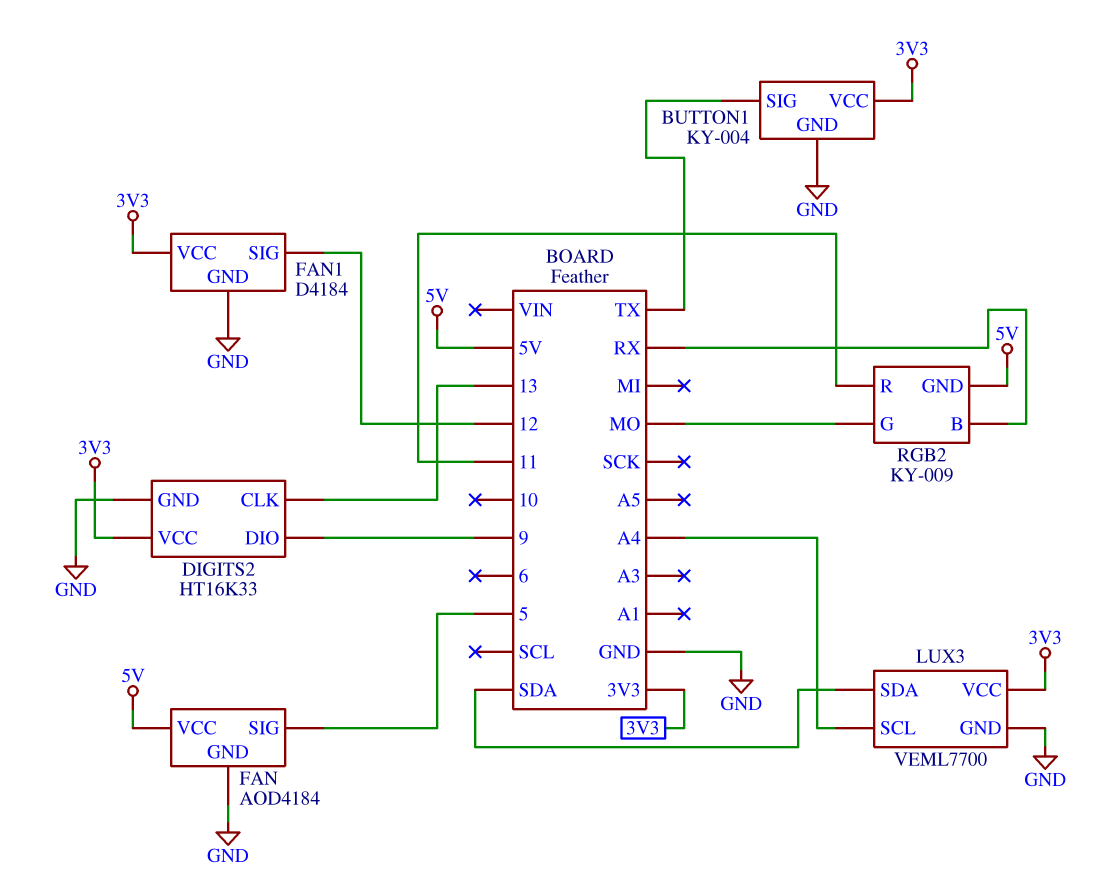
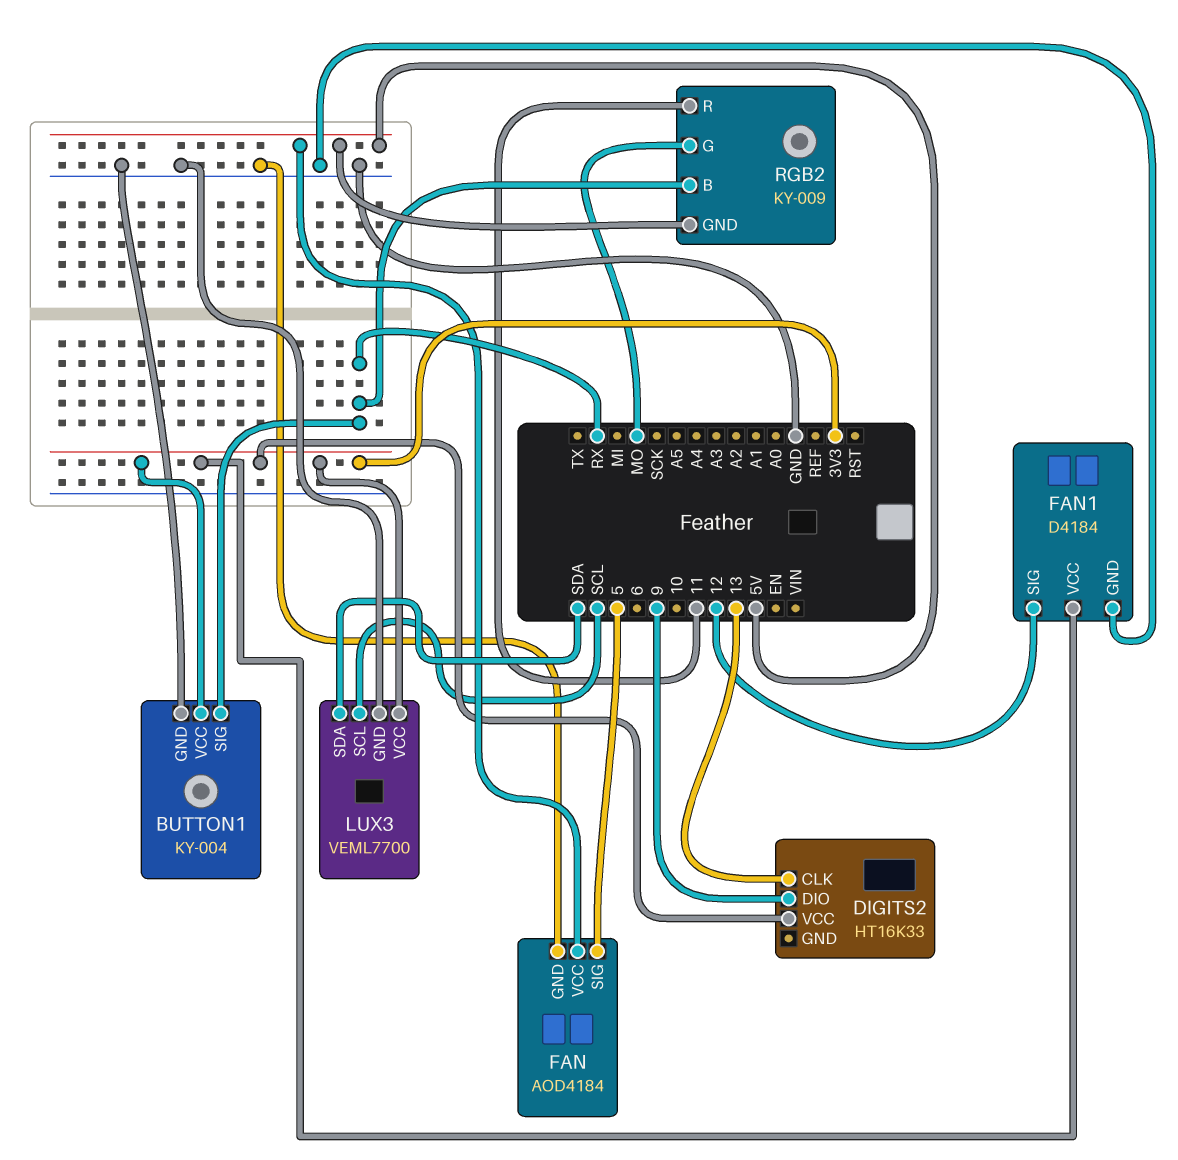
BUTTON1 pin SIG: TX -> RX
DIGITS2 pin GND: GND -> none
LUX3 pin SCL: A4 -> SCL

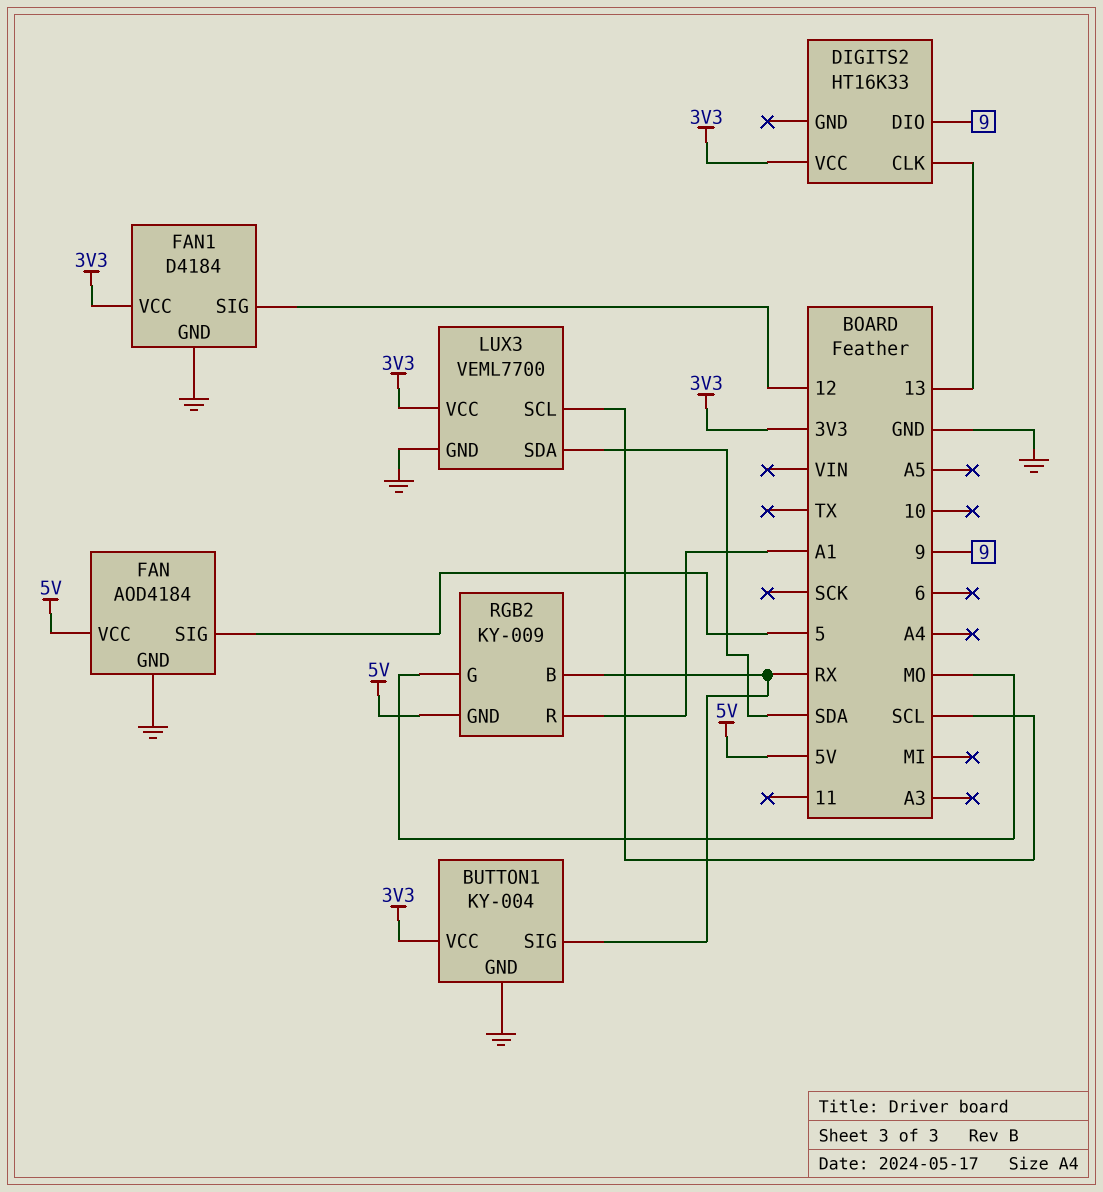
RGB2 pin R: 11 -> A1

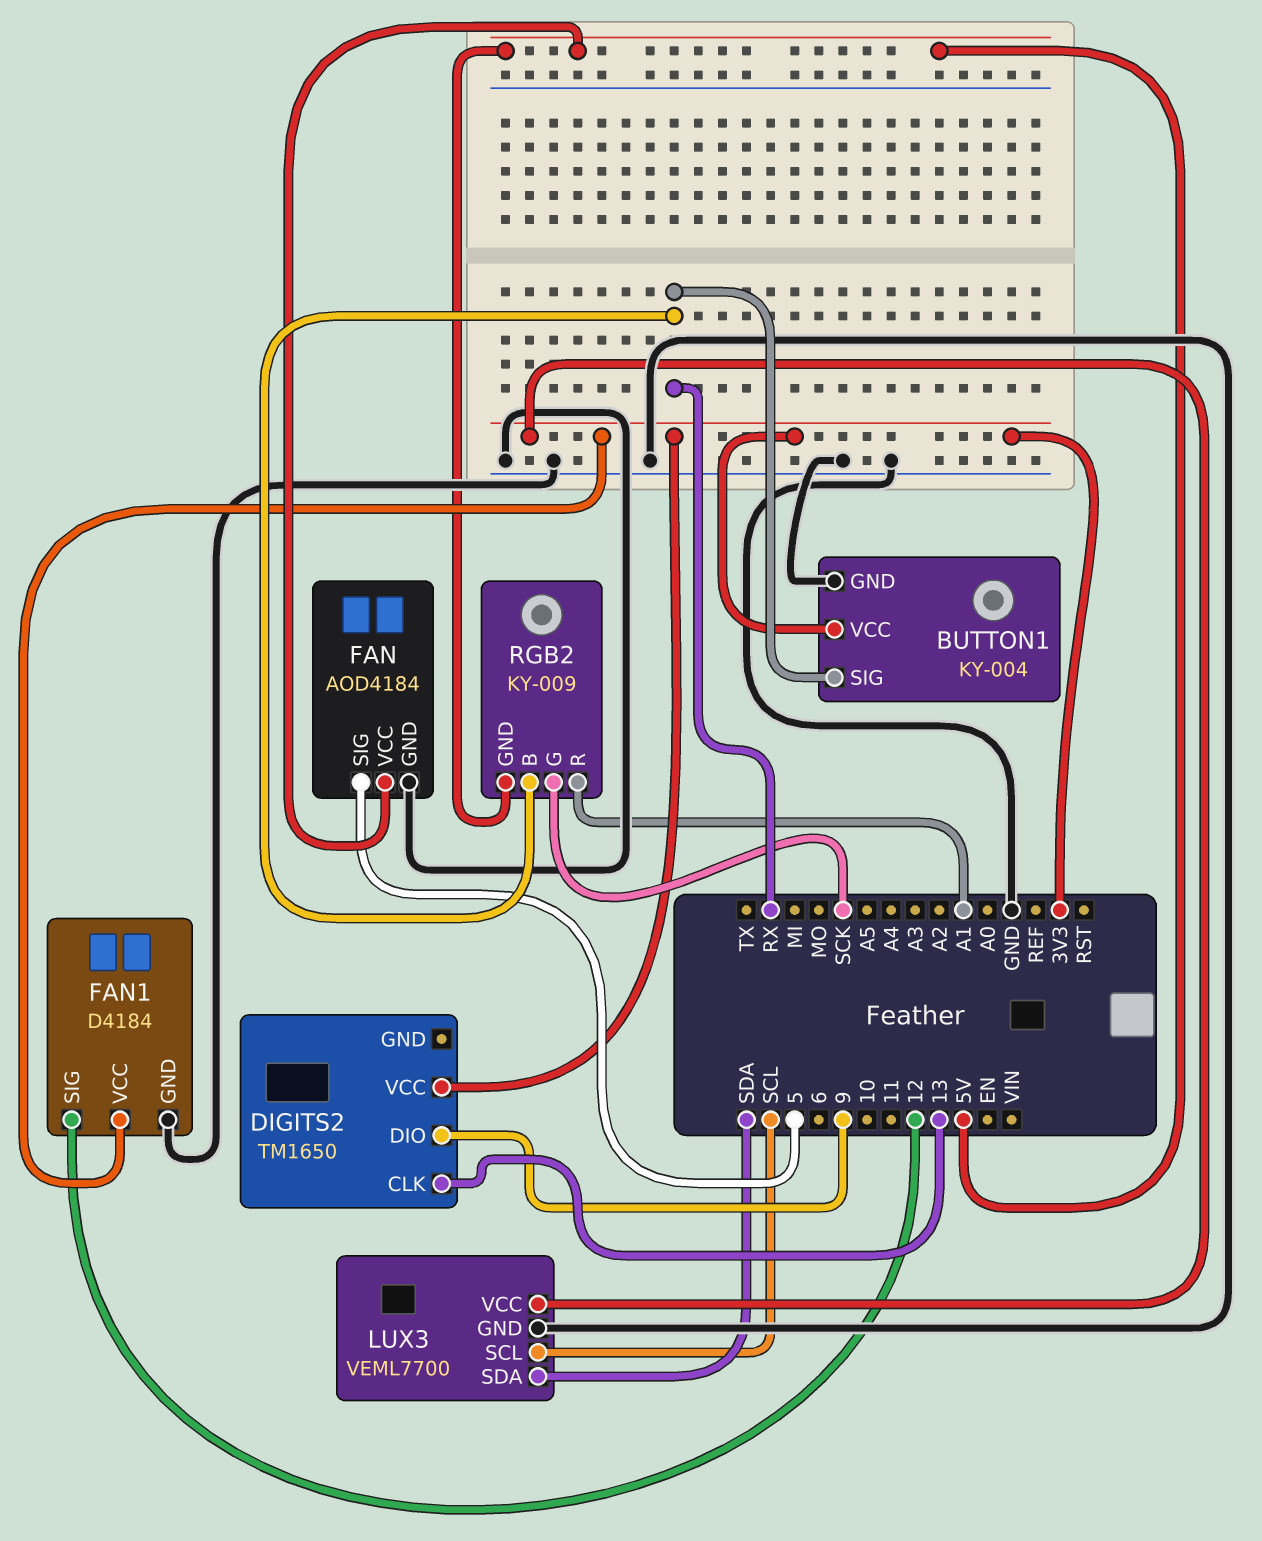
DIGITS2: HT16K33 -> TM1650
RGB2 pin G: MO -> SCK

